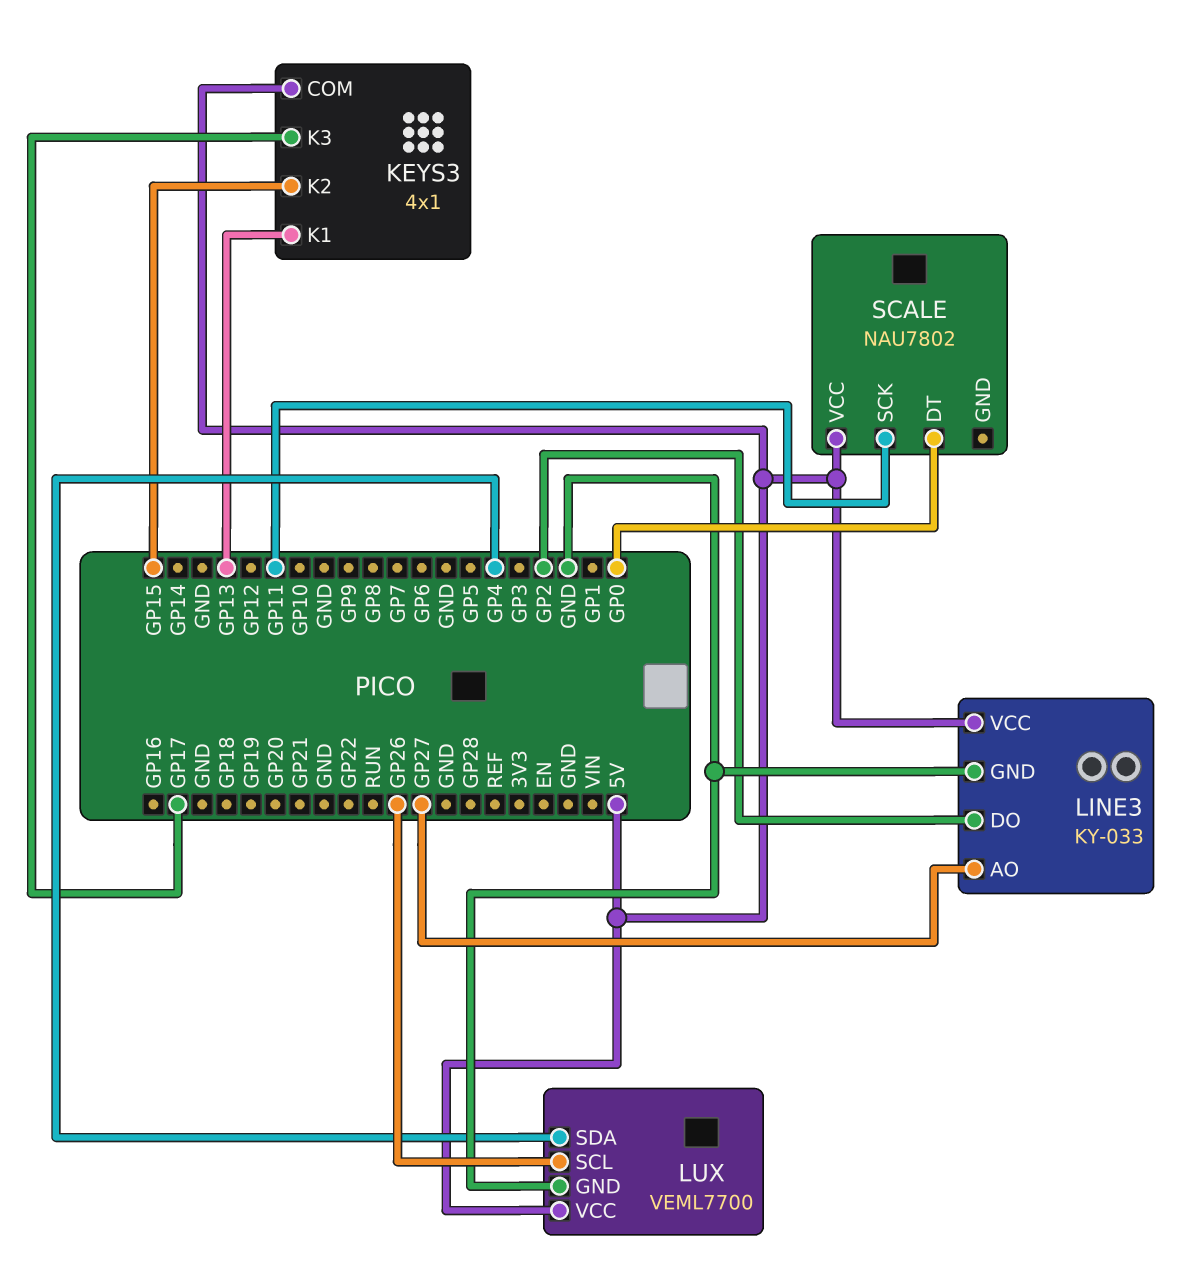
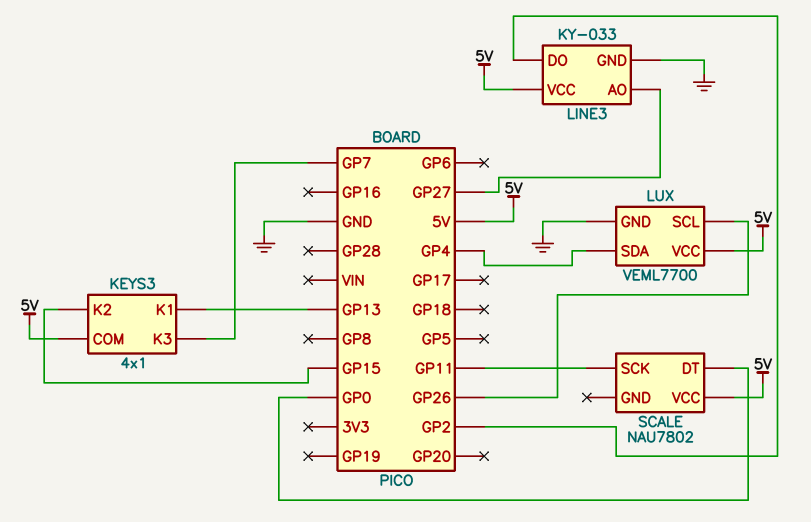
KEYS3 pin K3: GP17 -> GP7

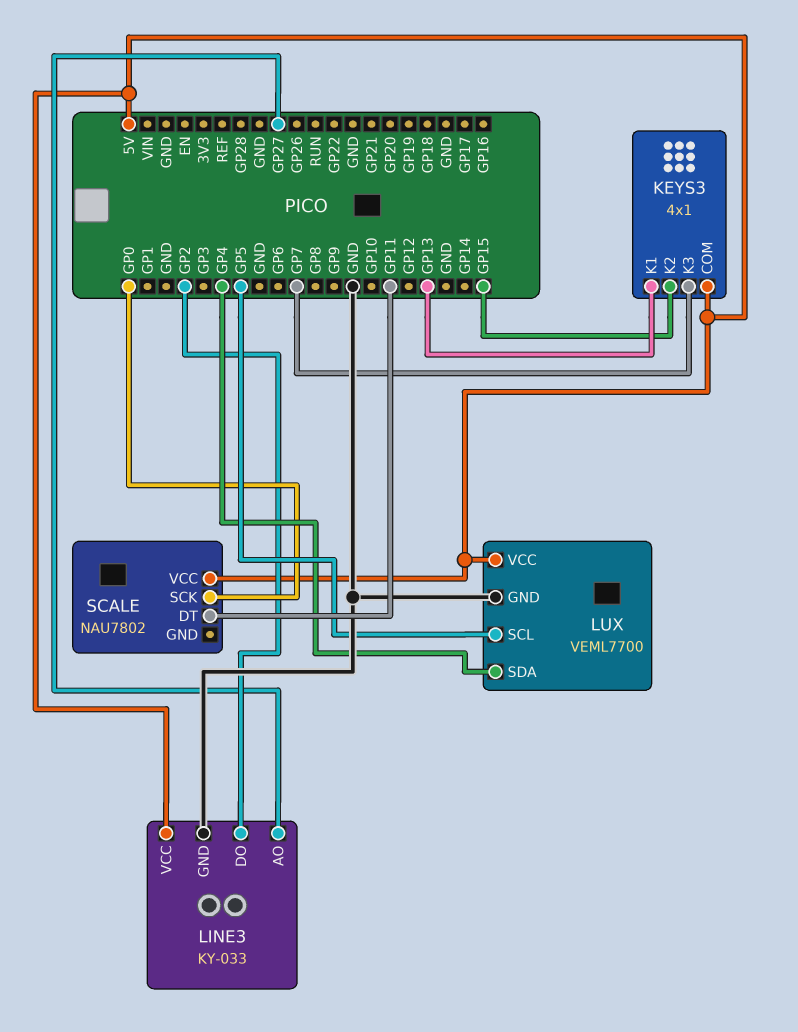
LUX pin SCL: GP26 -> GP5
SCALE pin DT: GP0 -> GP11
SCALE pin SCK: GP11 -> GP0

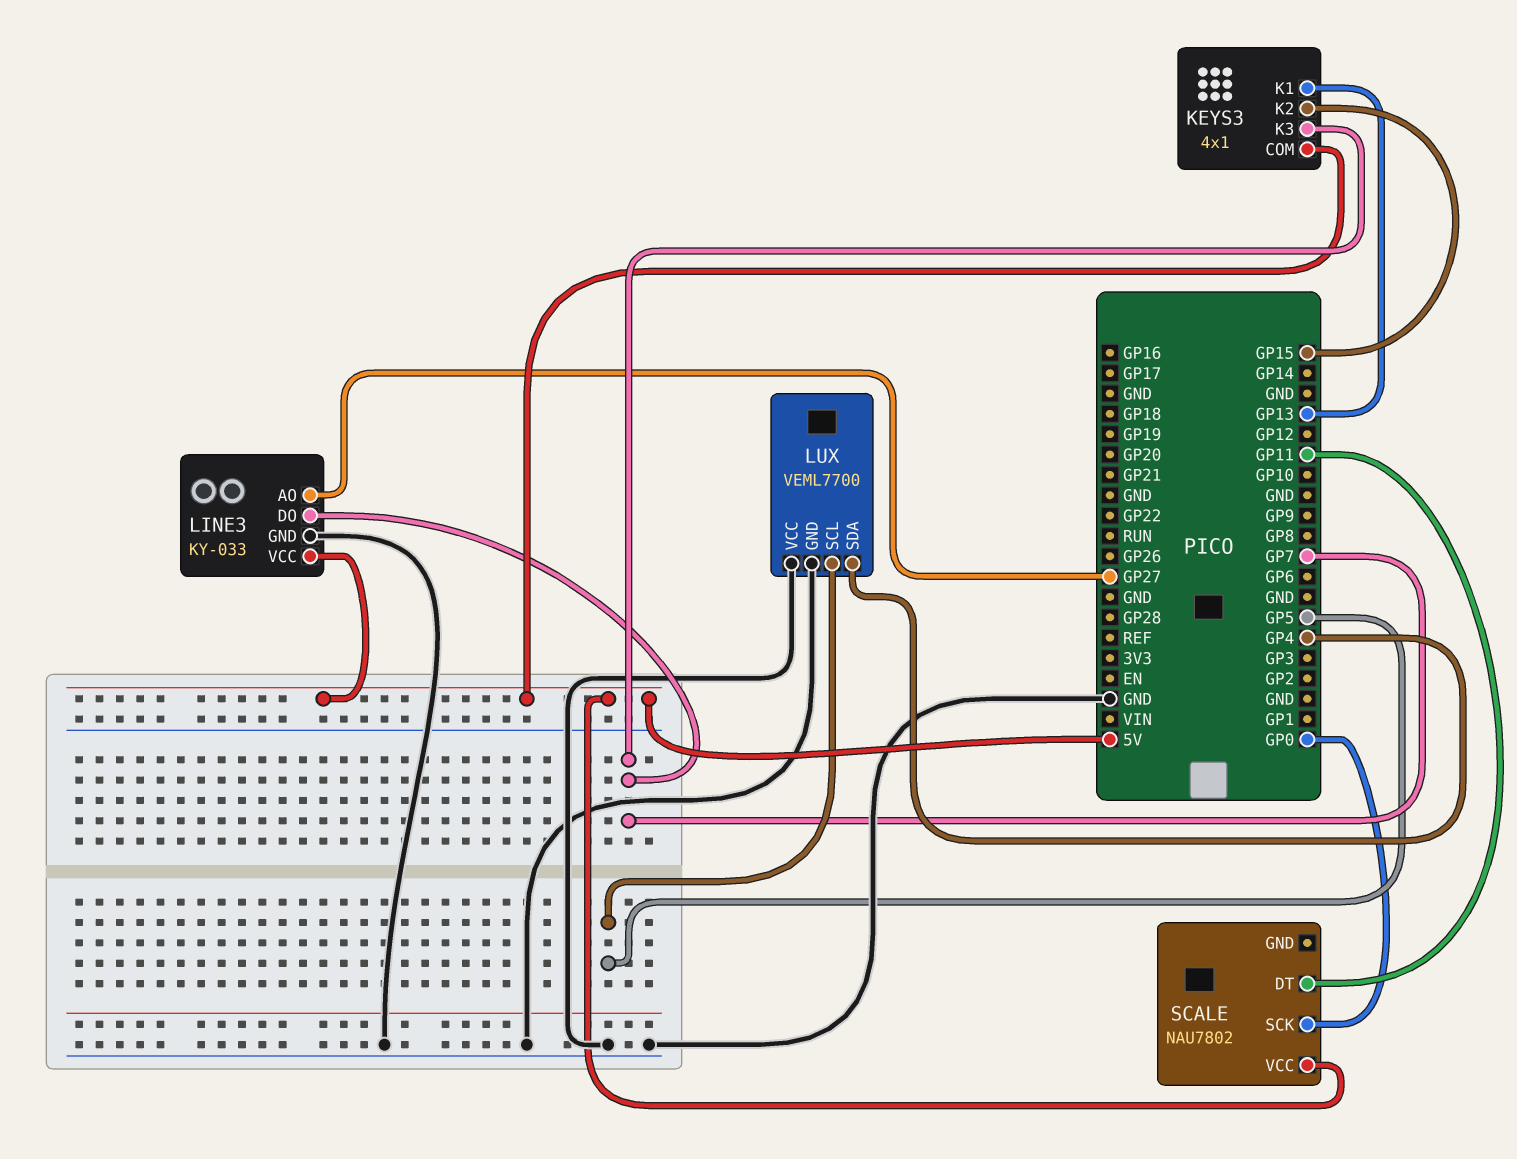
LINE3 pin DO: GP2 -> GP7
LUX pin VCC: 5V -> GND

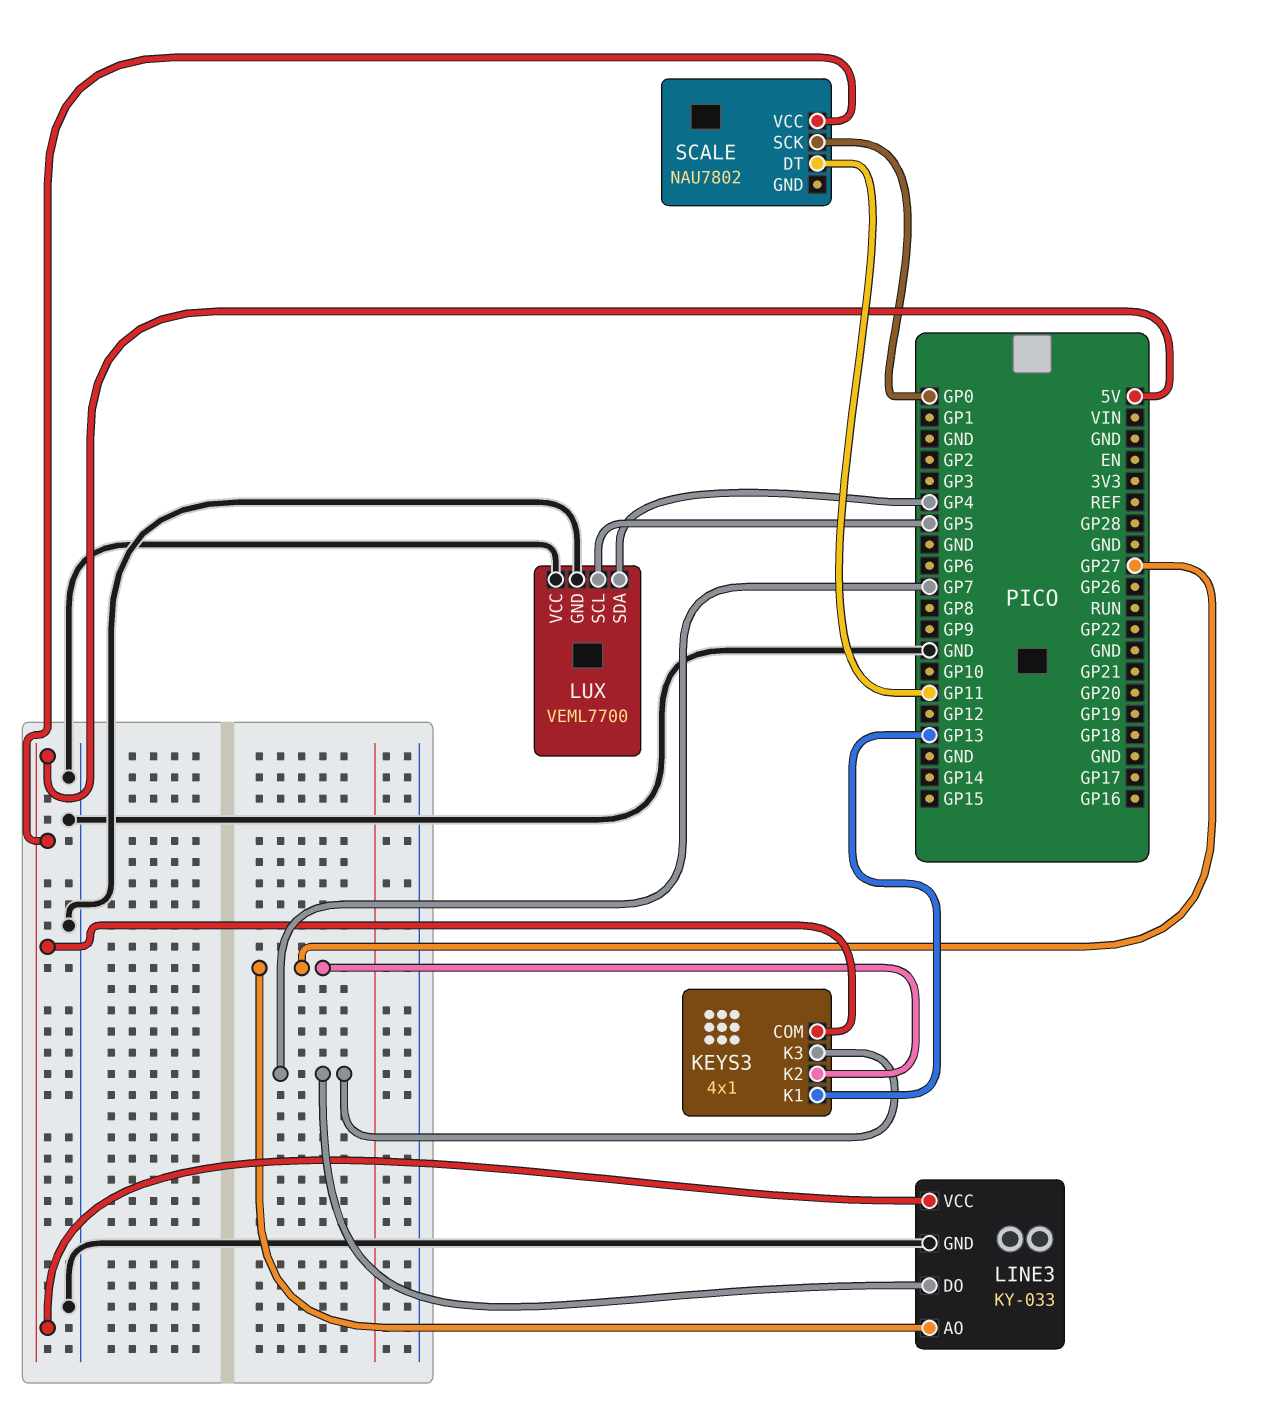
KEYS3 pin K2: GP15 -> GP27

